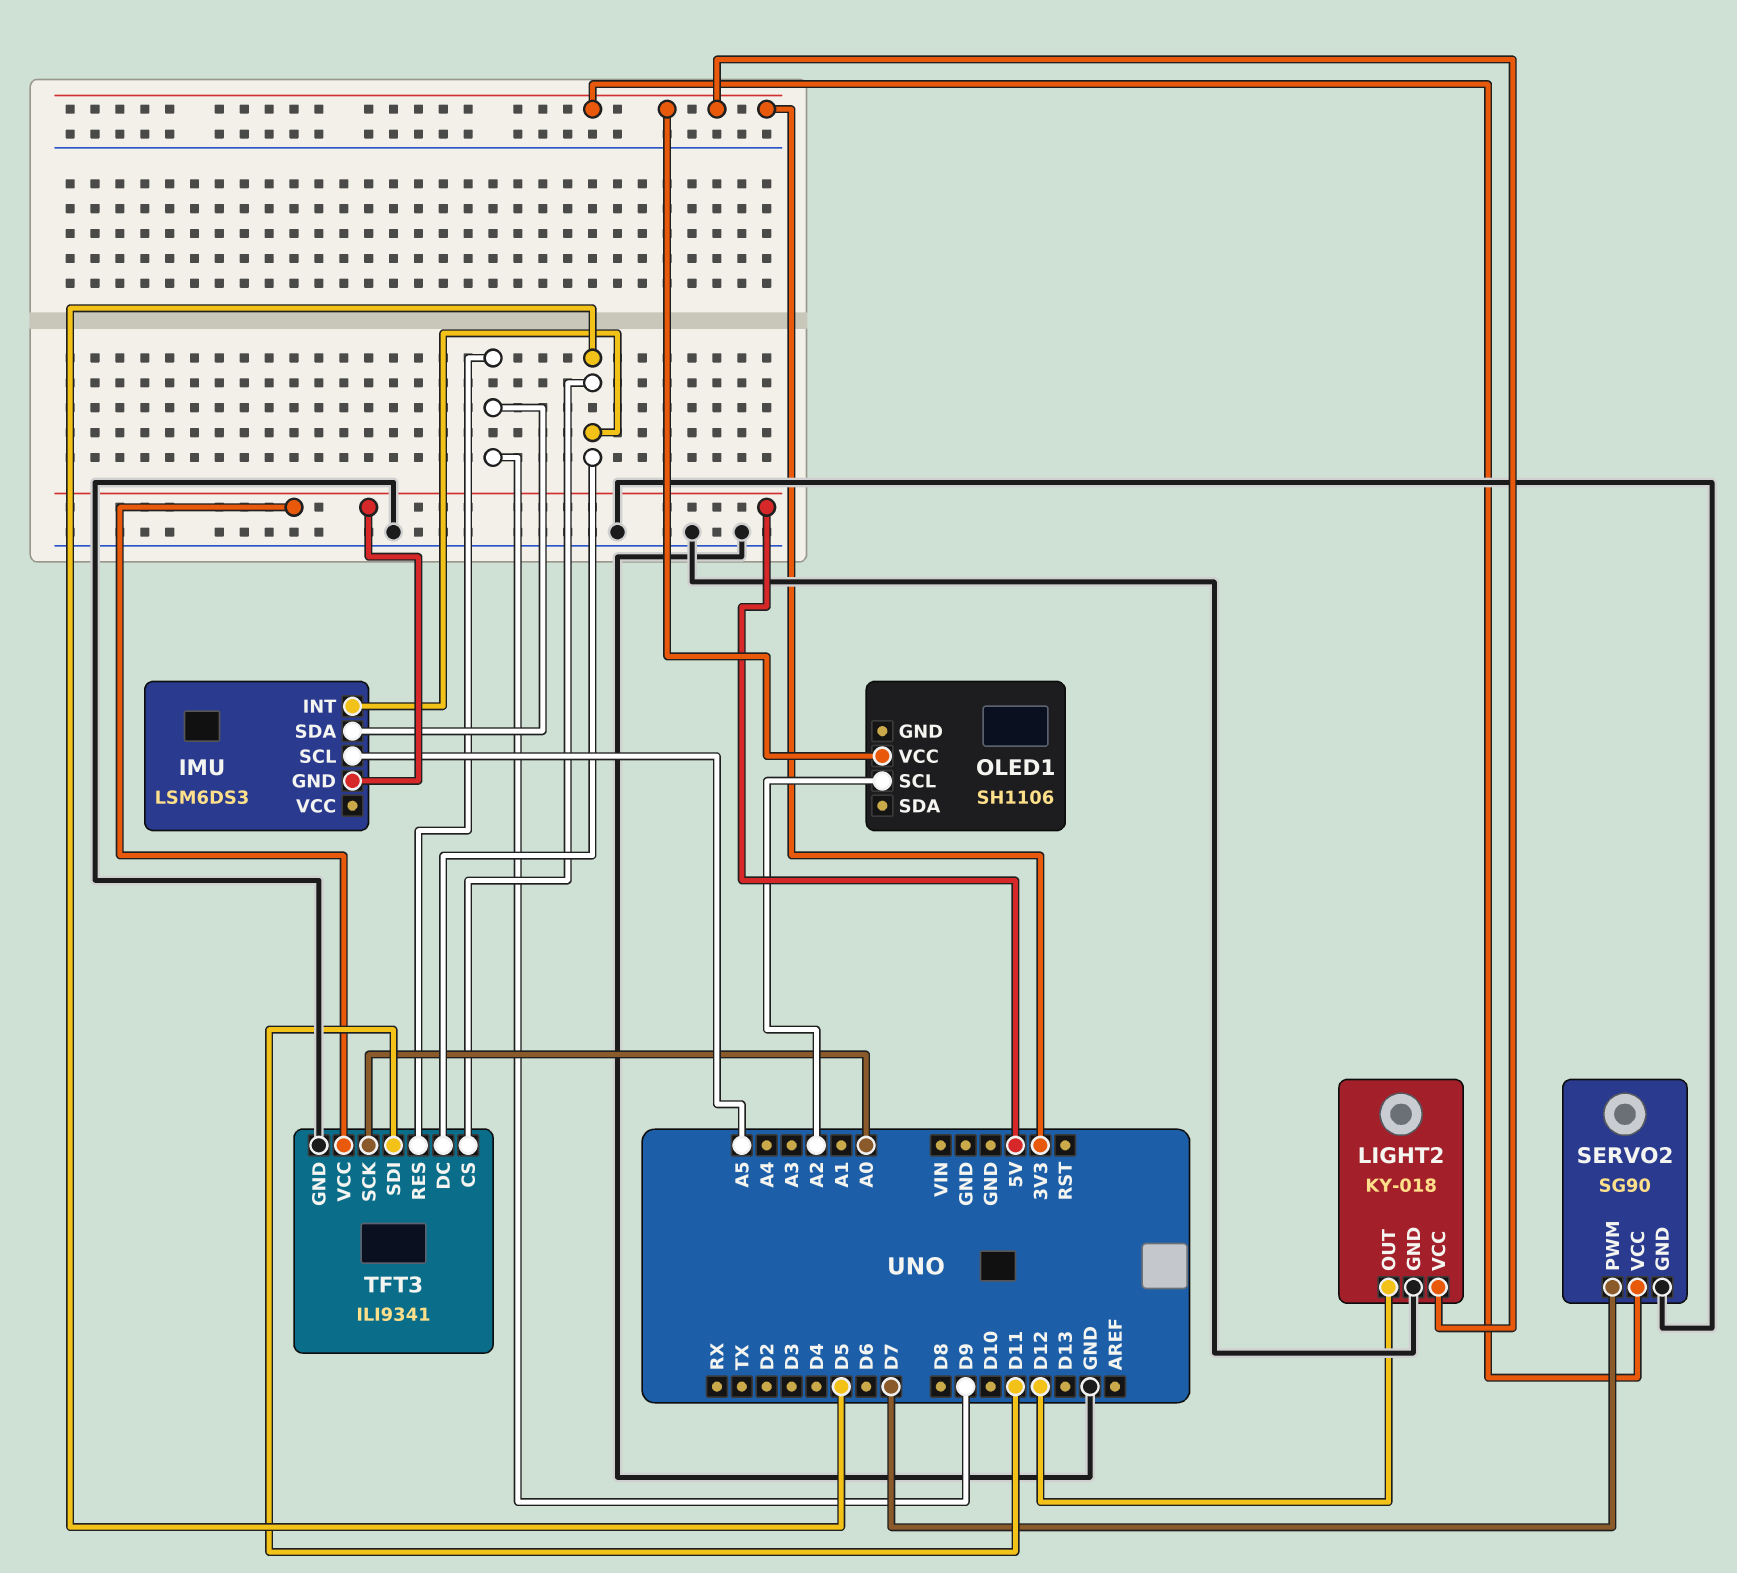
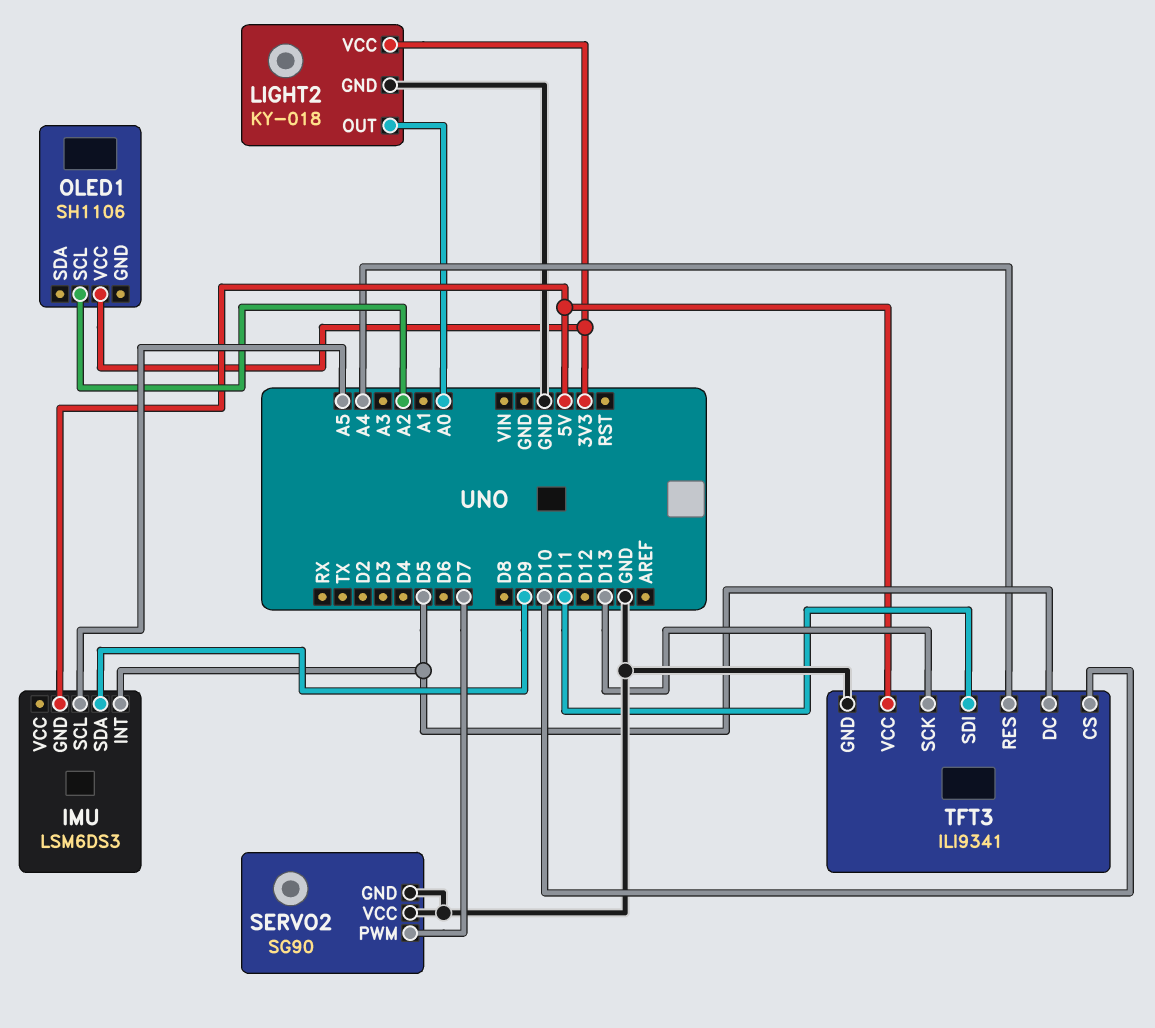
LIGHT2 pin OUT: D12 -> A0
SERVO2 pin VCC: 3V3 -> GND
TFT3 pin CS: D5 -> D10
TFT3 pin RES: D9 -> A4
TFT3 pin SCK: A0 -> D13

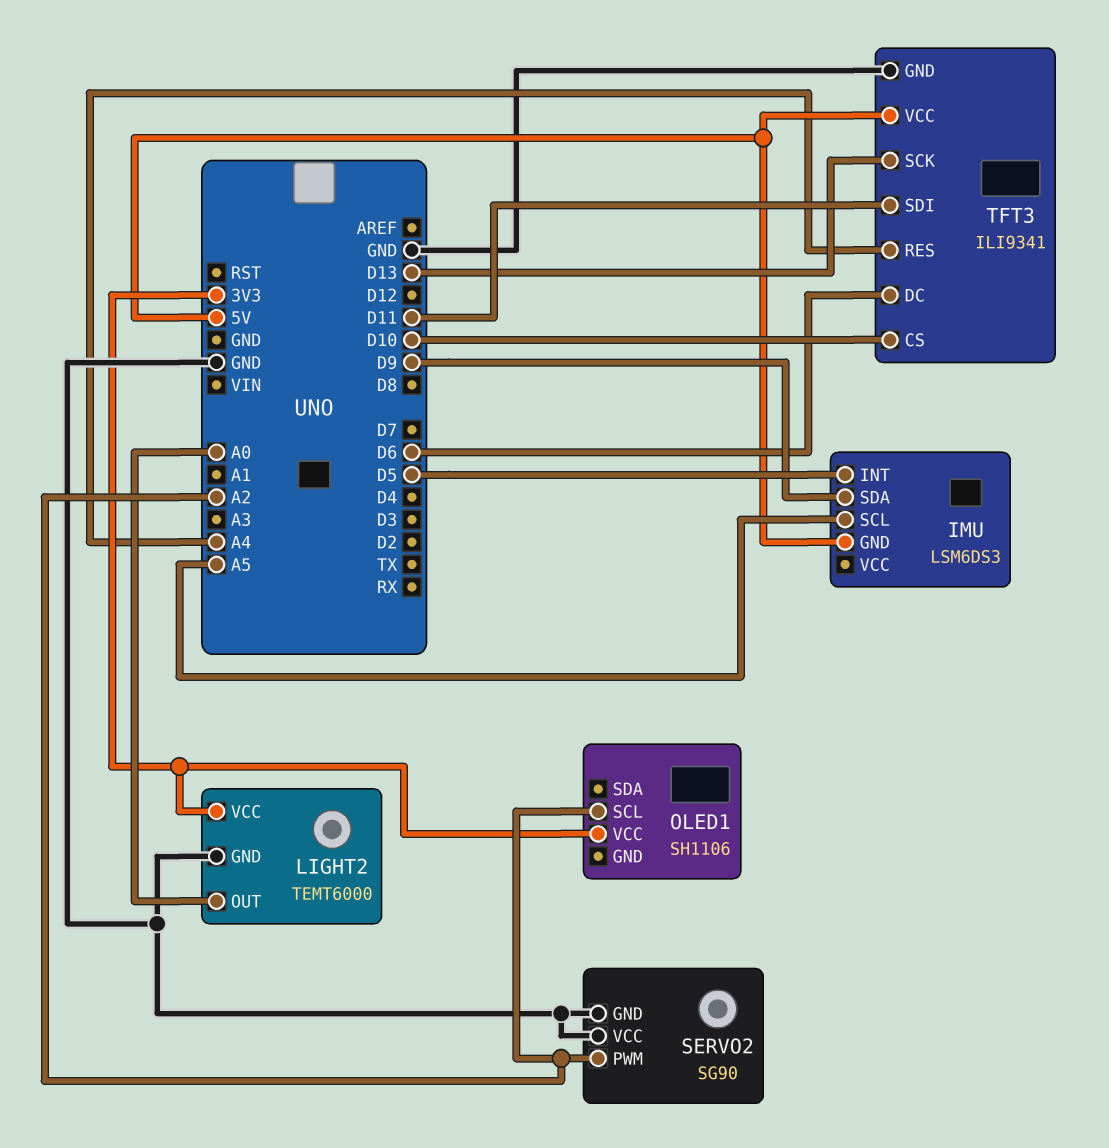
LIGHT2: KY-018 -> TEMT6000
SERVO2 pin PWM: D7 -> A2
TFT3 pin DC: D5 -> D6

